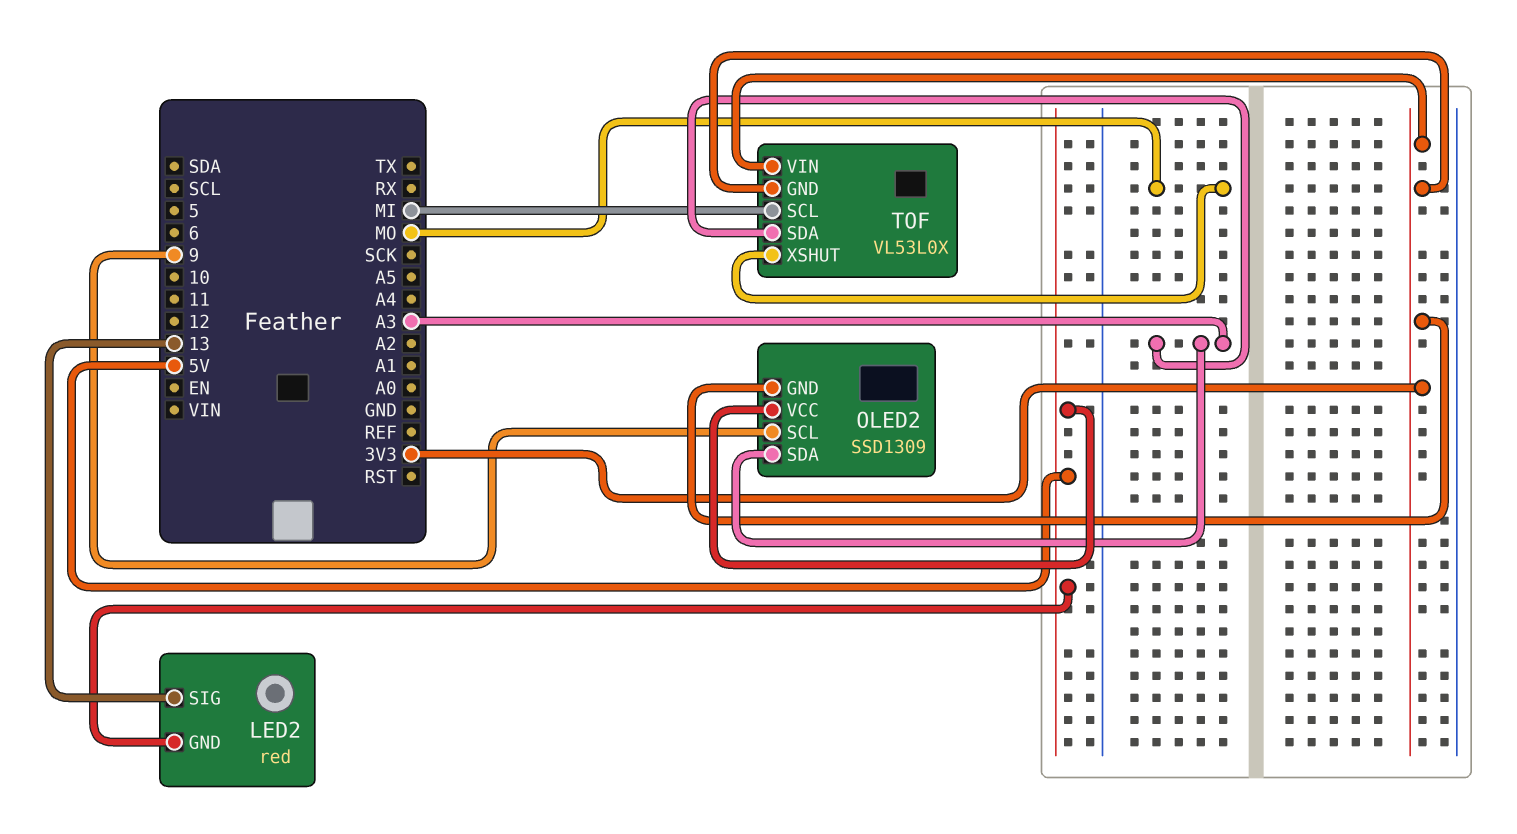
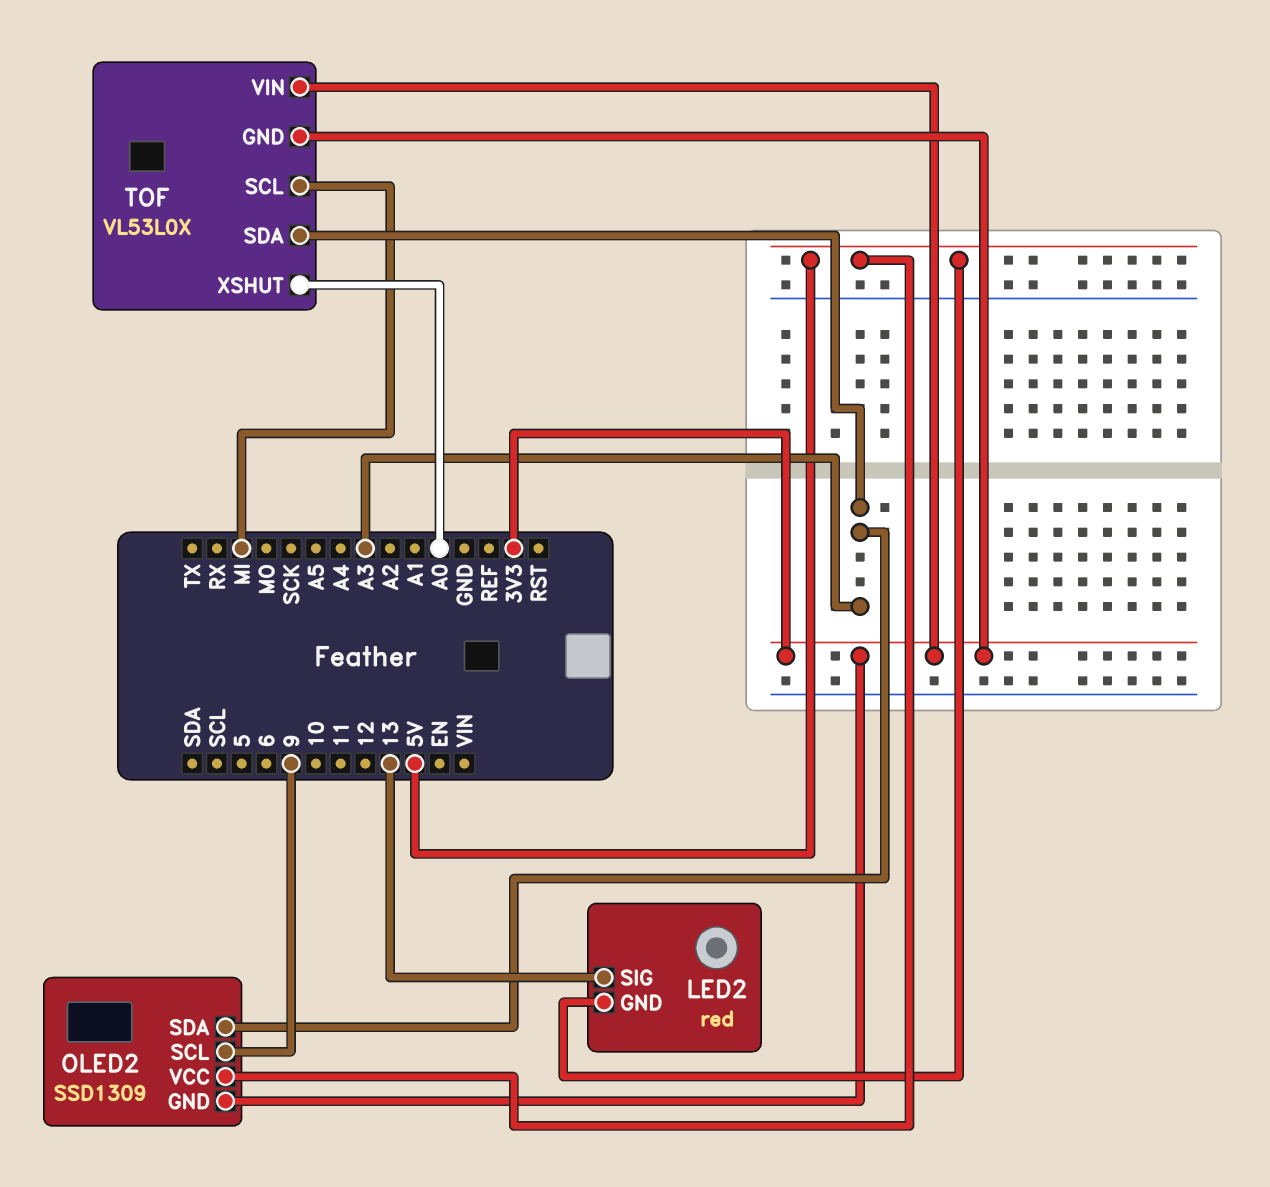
TOF pin XSHUT: MO -> A0

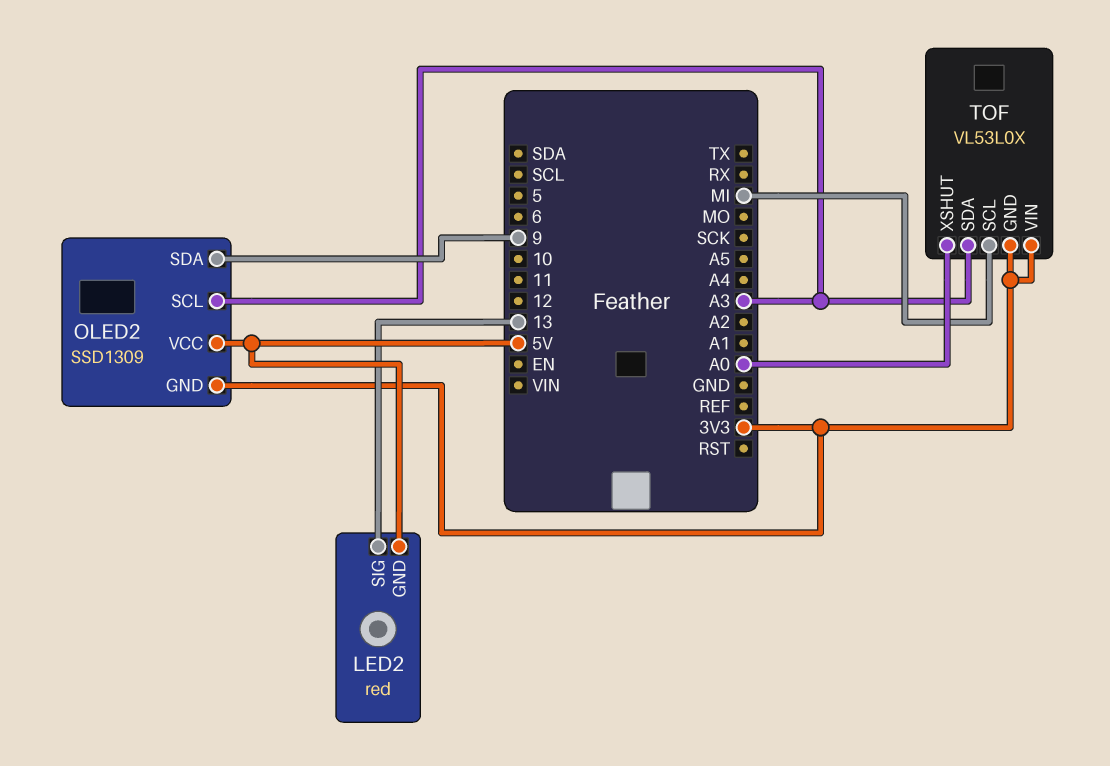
OLED2 pin SCL: 9 -> A3
OLED2 pin SDA: A3 -> 9

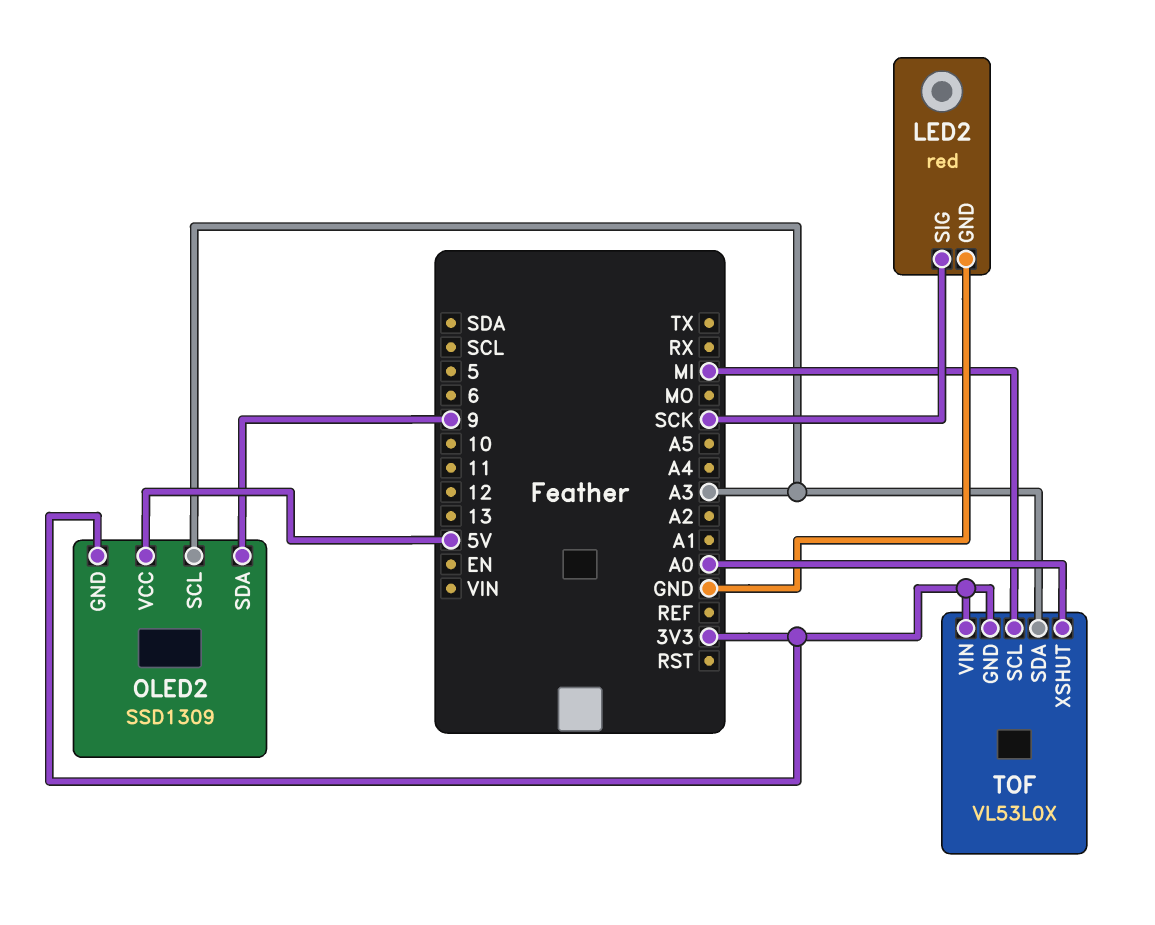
LED2 pin GND: 5V -> GND
LED2 pin SIG: 13 -> SCK

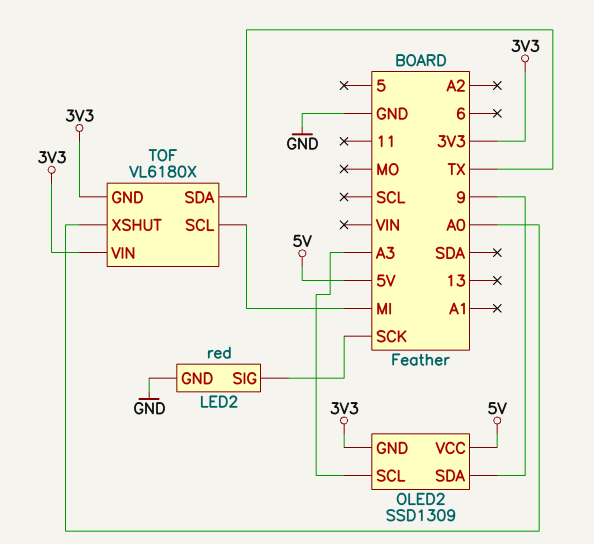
TOF: VL53L0X -> VL6180X
TOF pin SDA: A3 -> TX

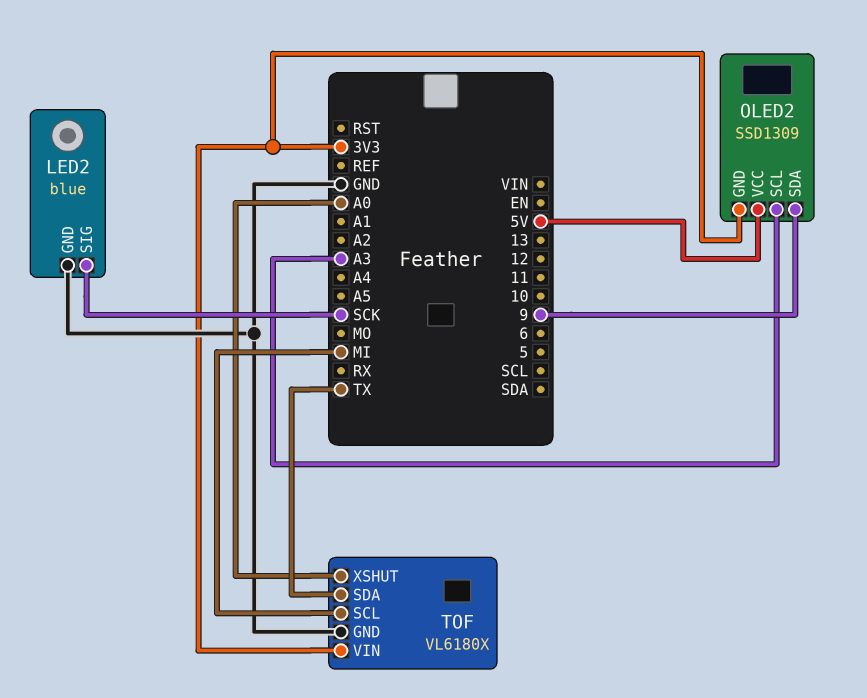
LED2: red -> blue
TOF pin GND: 3V3 -> GND

